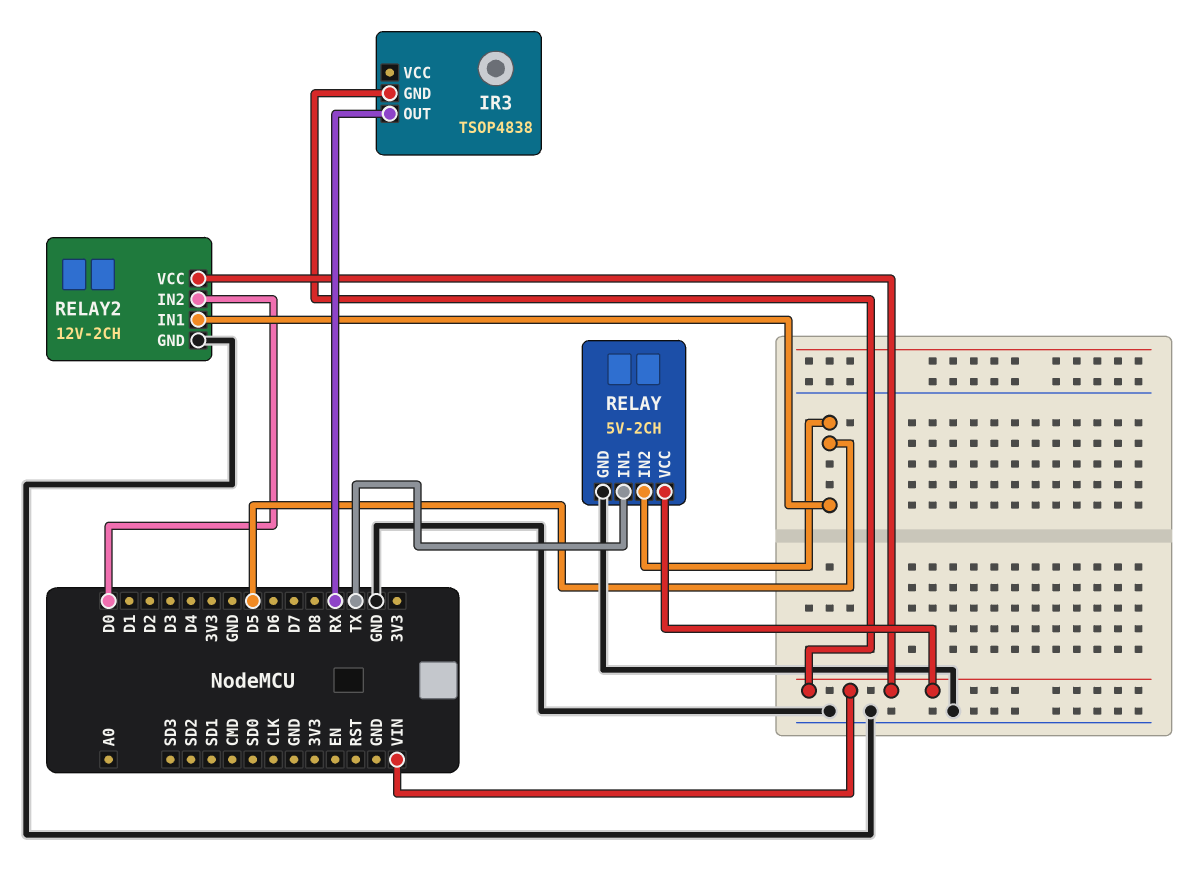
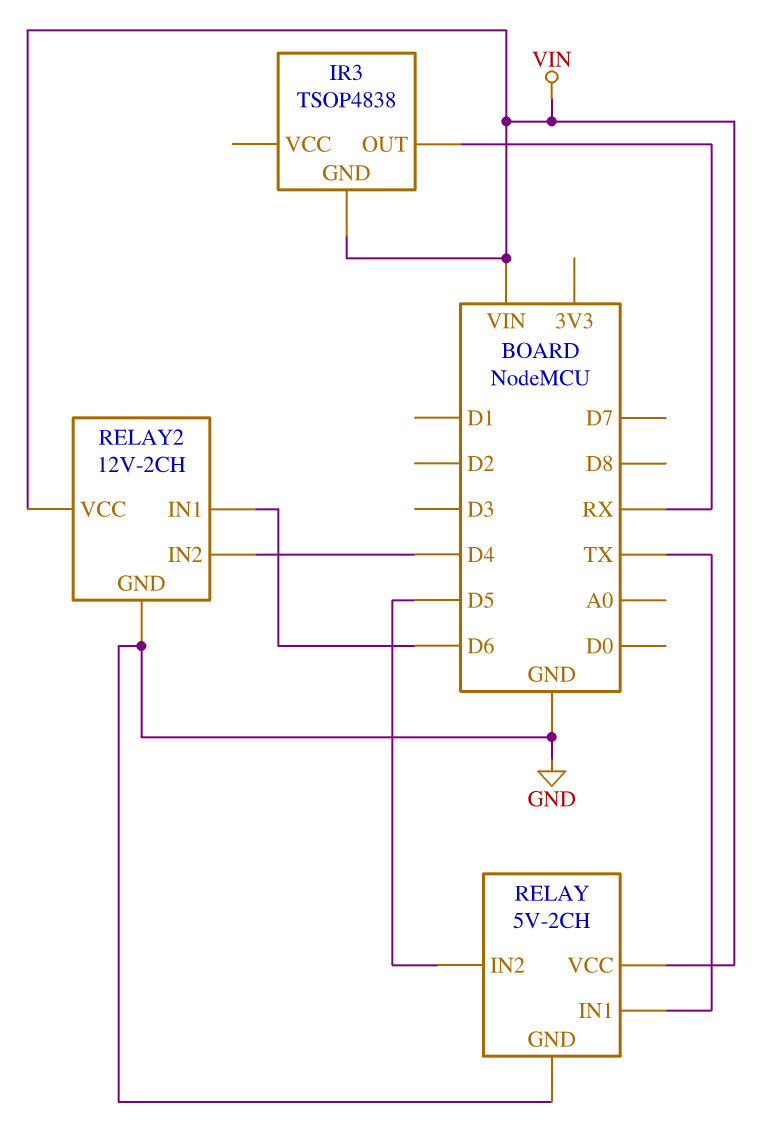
RELAY2 pin IN1: D5 -> D6
RELAY2 pin IN2: D0 -> D4

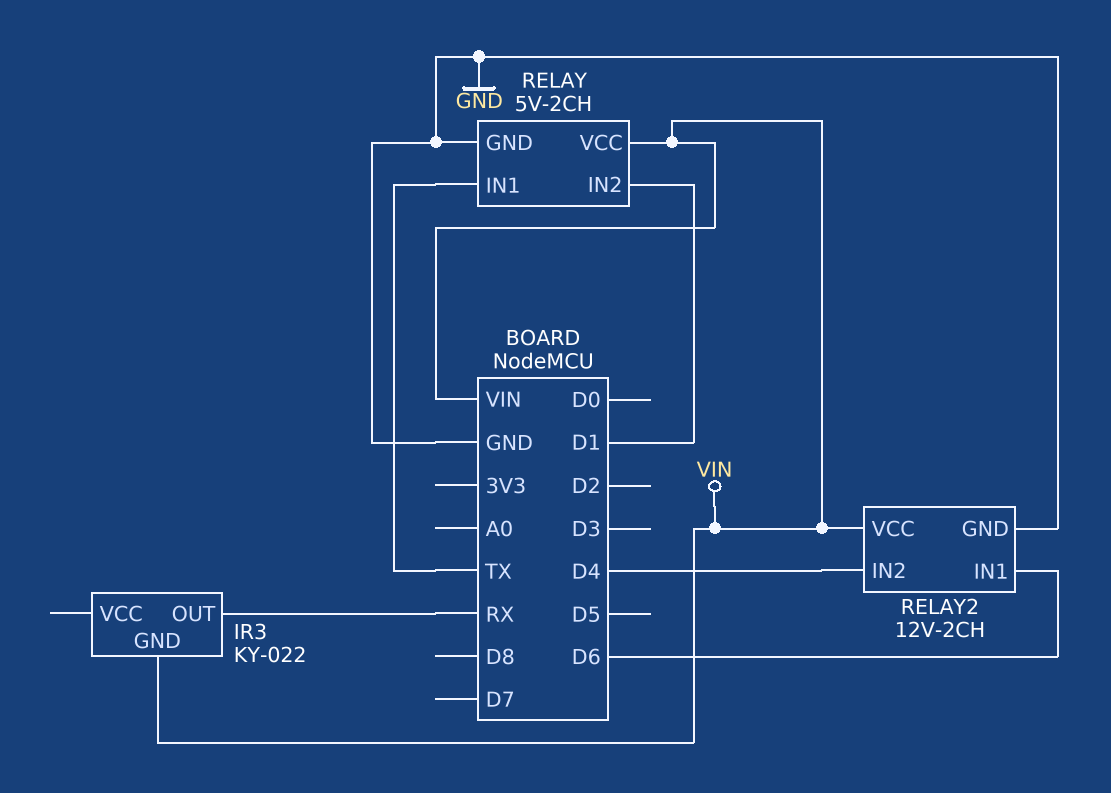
IR3: TSOP4838 -> KY-022
RELAY pin IN2: D5 -> D1

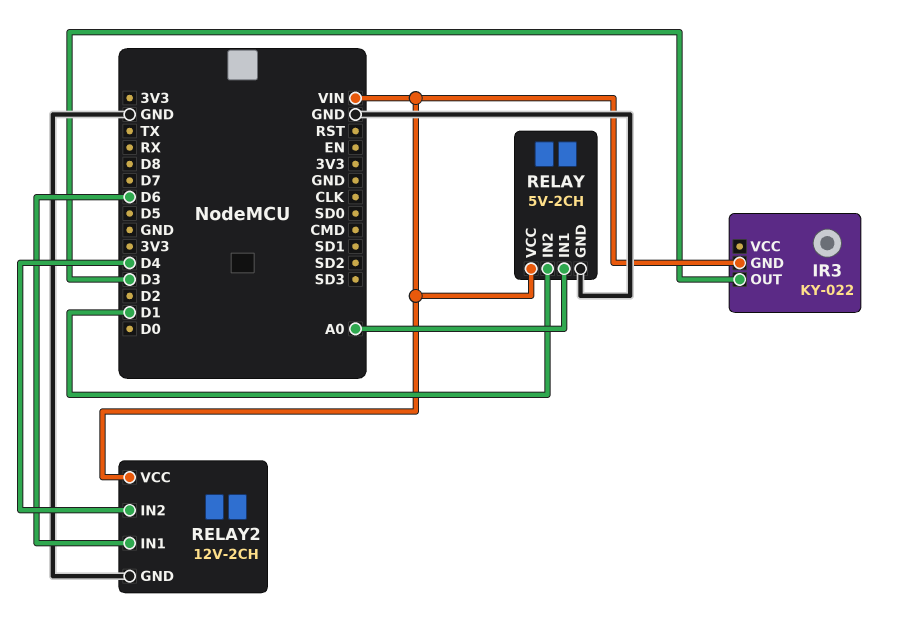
IR3 pin OUT: RX -> D3
RELAY pin IN1: TX -> A0

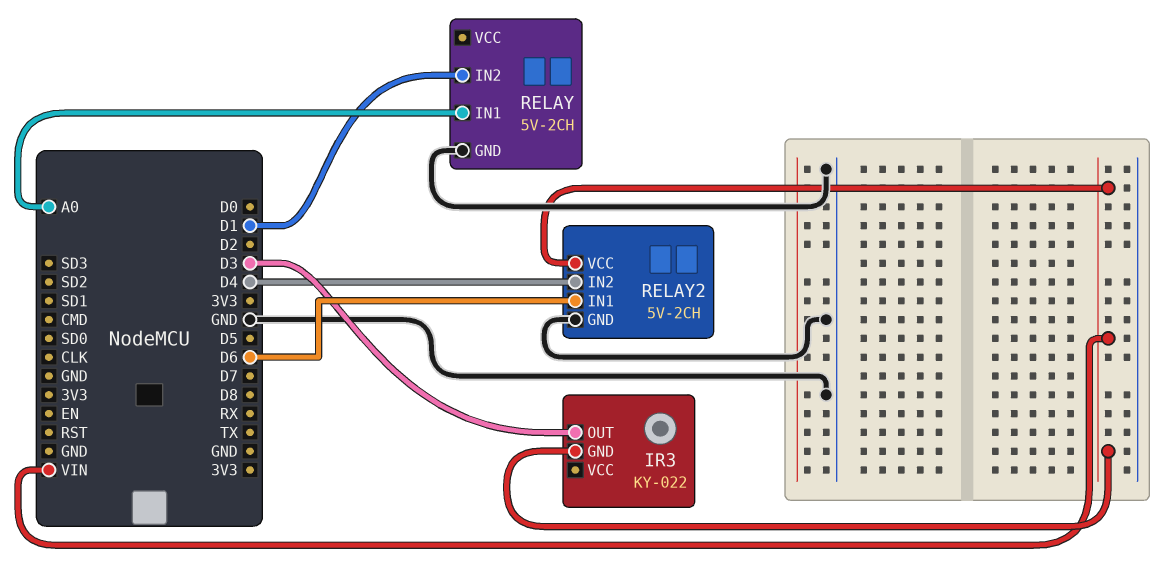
RELAY pin VCC: VIN -> none
RELAY2: 12V-2CH -> 5V-2CH

